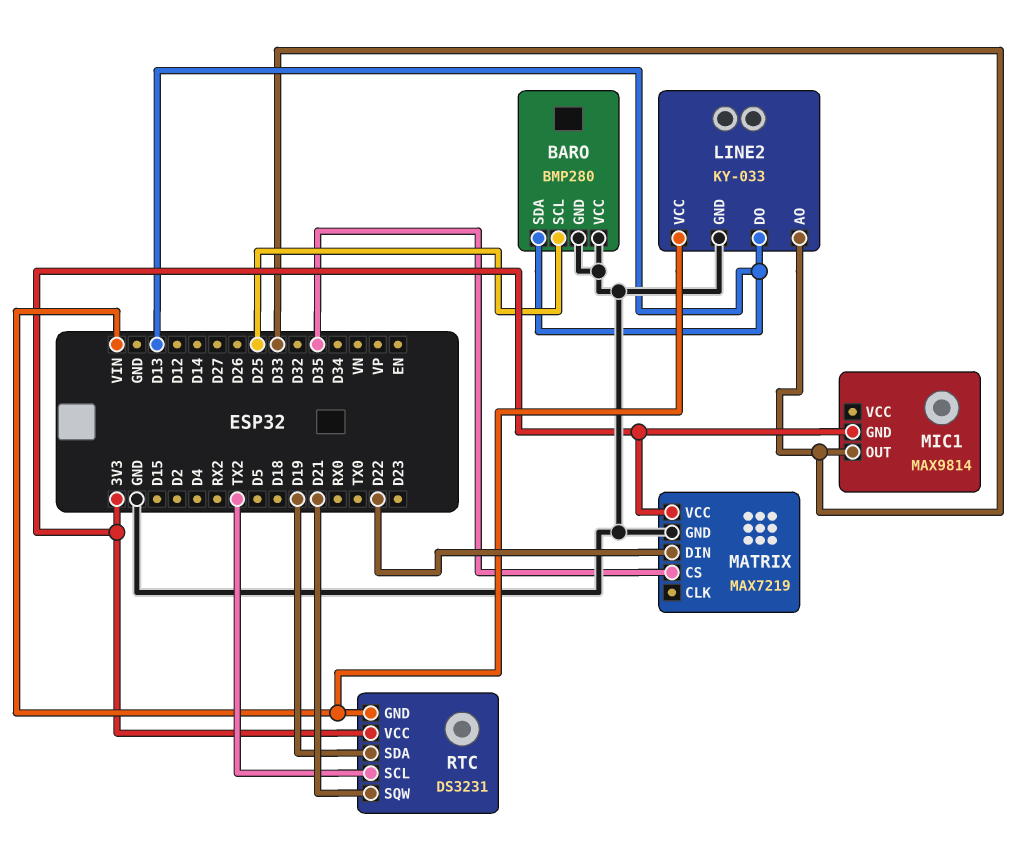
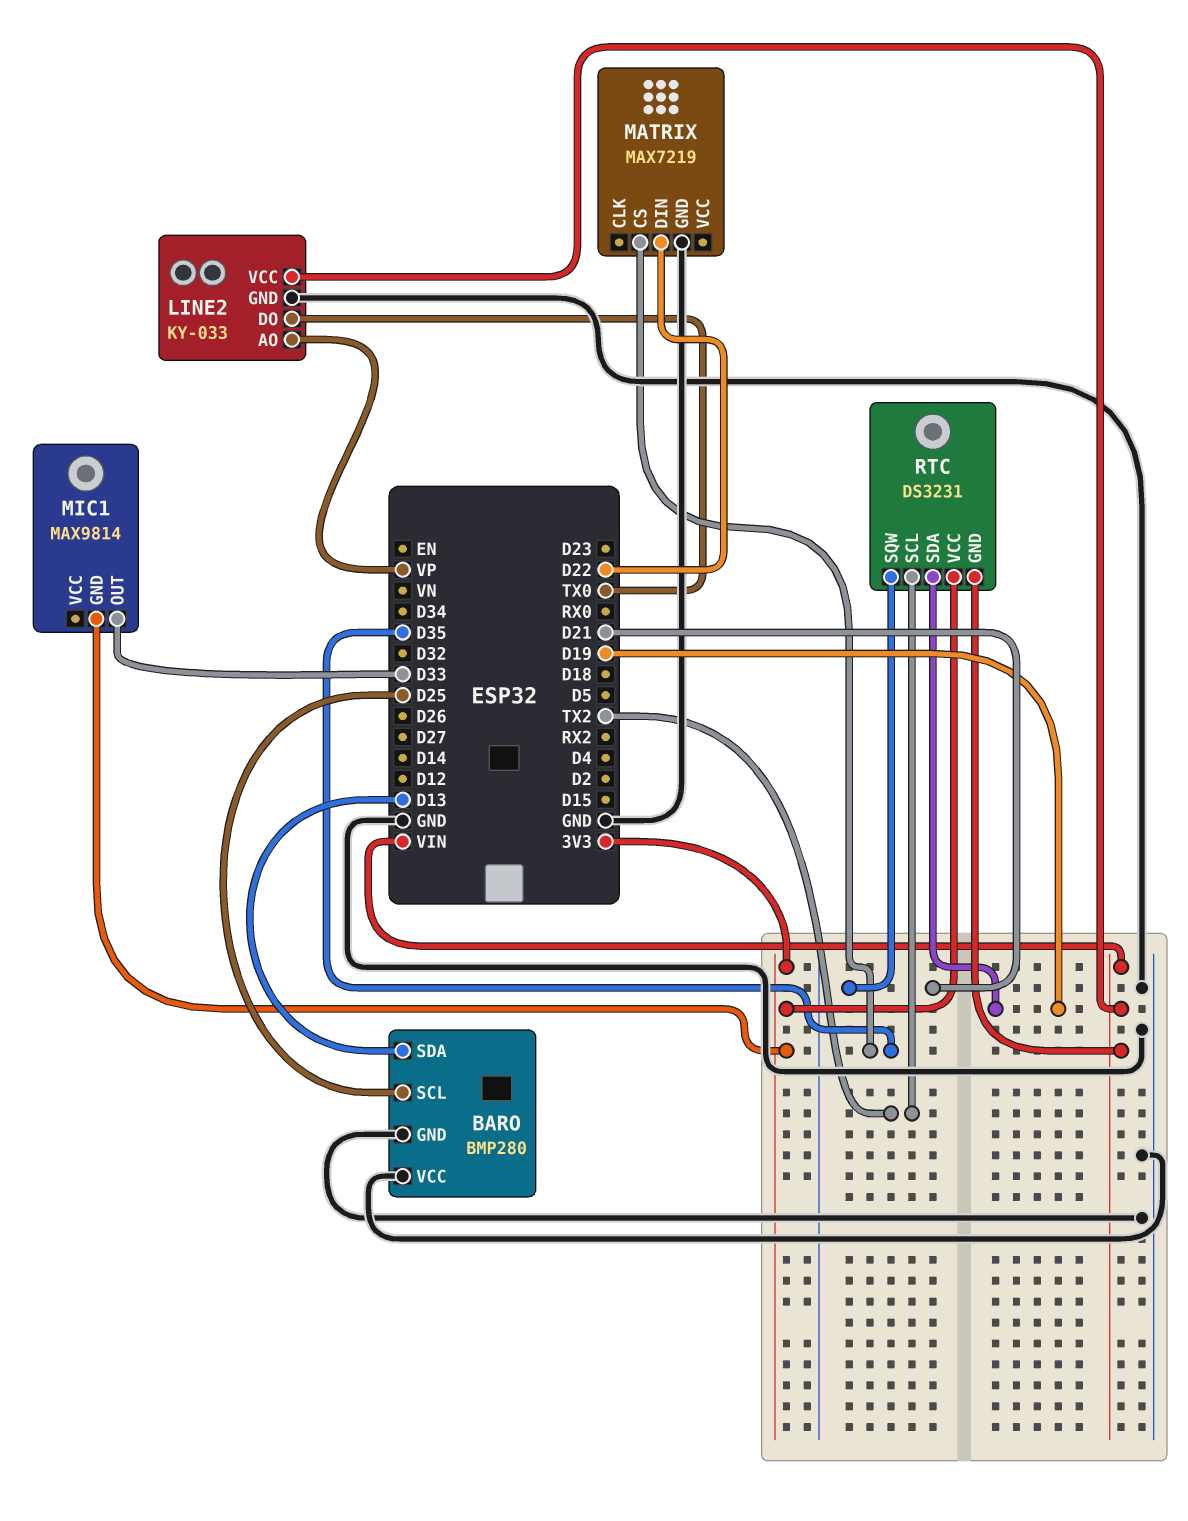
LINE2 pin AO: D33 -> VP
LINE2 pin DO: D13 -> TX0
MATRIX pin VCC: 3V3 -> none

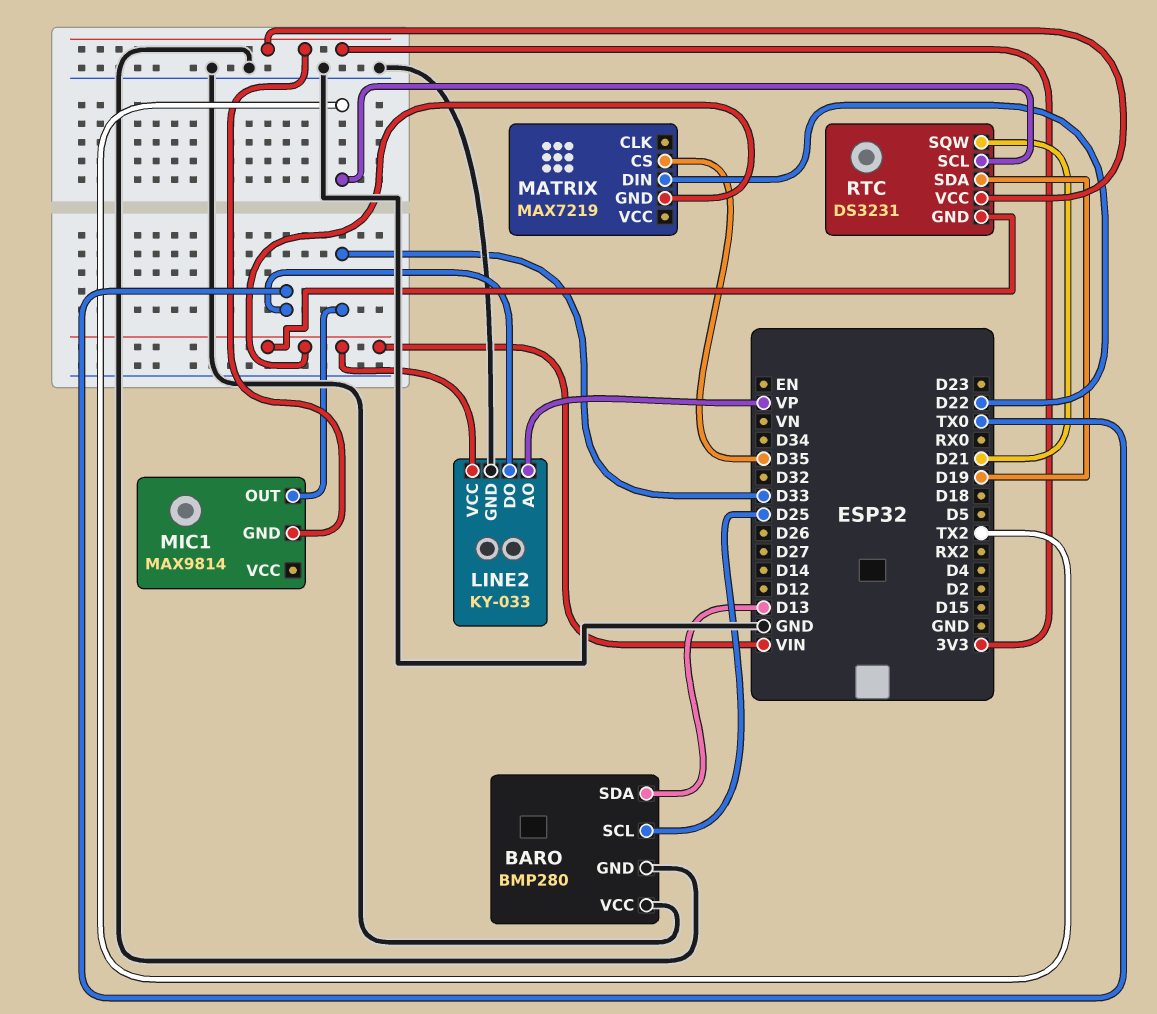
MATRIX pin GND: GND -> VIN

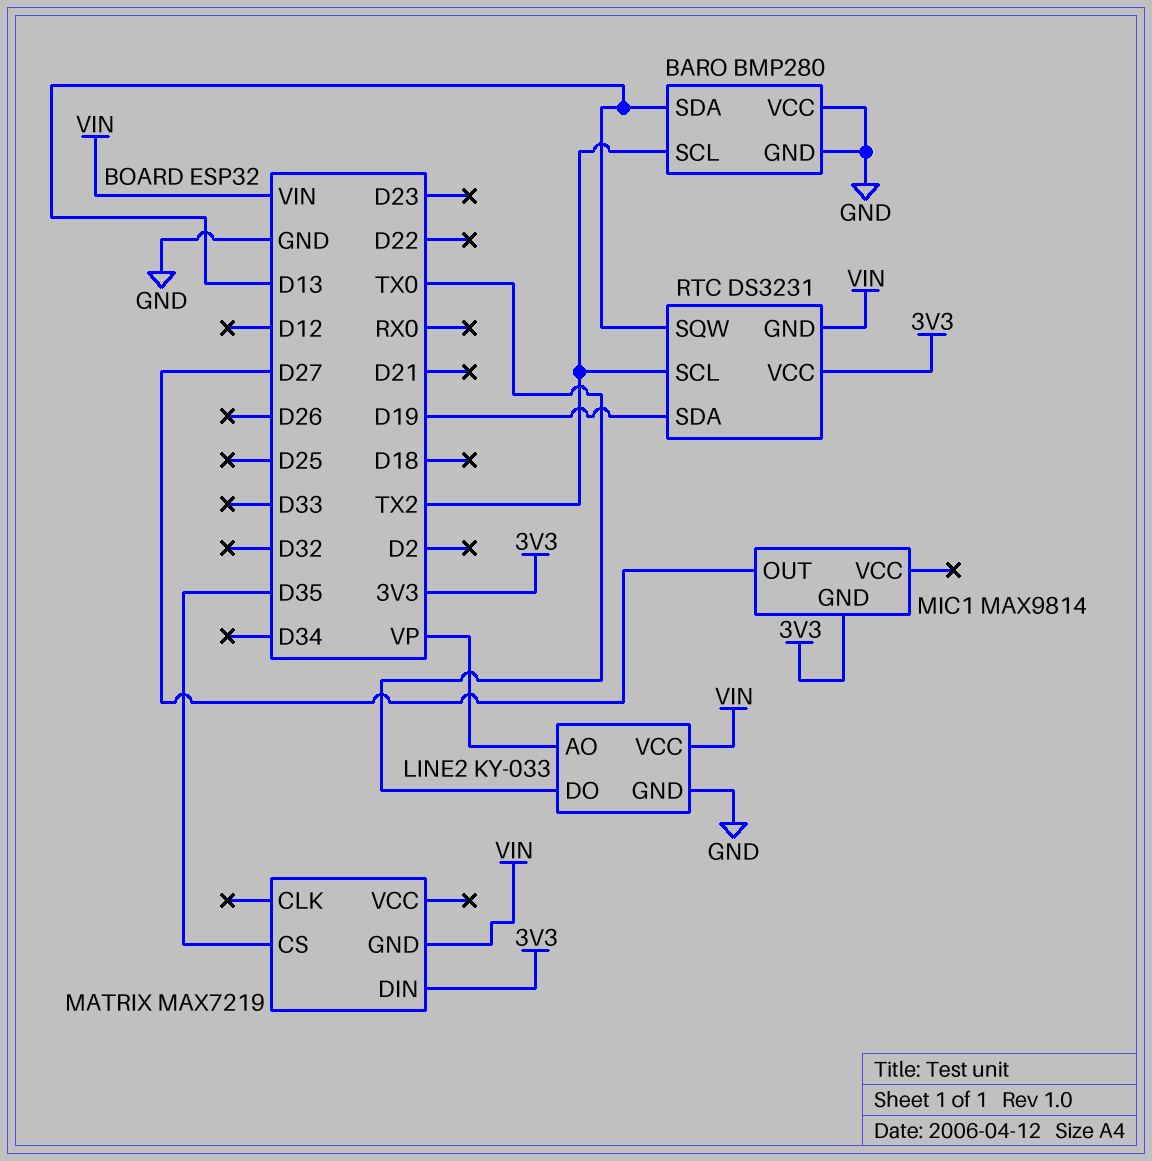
BARO pin SCL: D25 -> TX2
MATRIX pin DIN: D22 -> 3V3
MIC1 pin OUT: D33 -> D27
RTC pin SQW: D21 -> D13

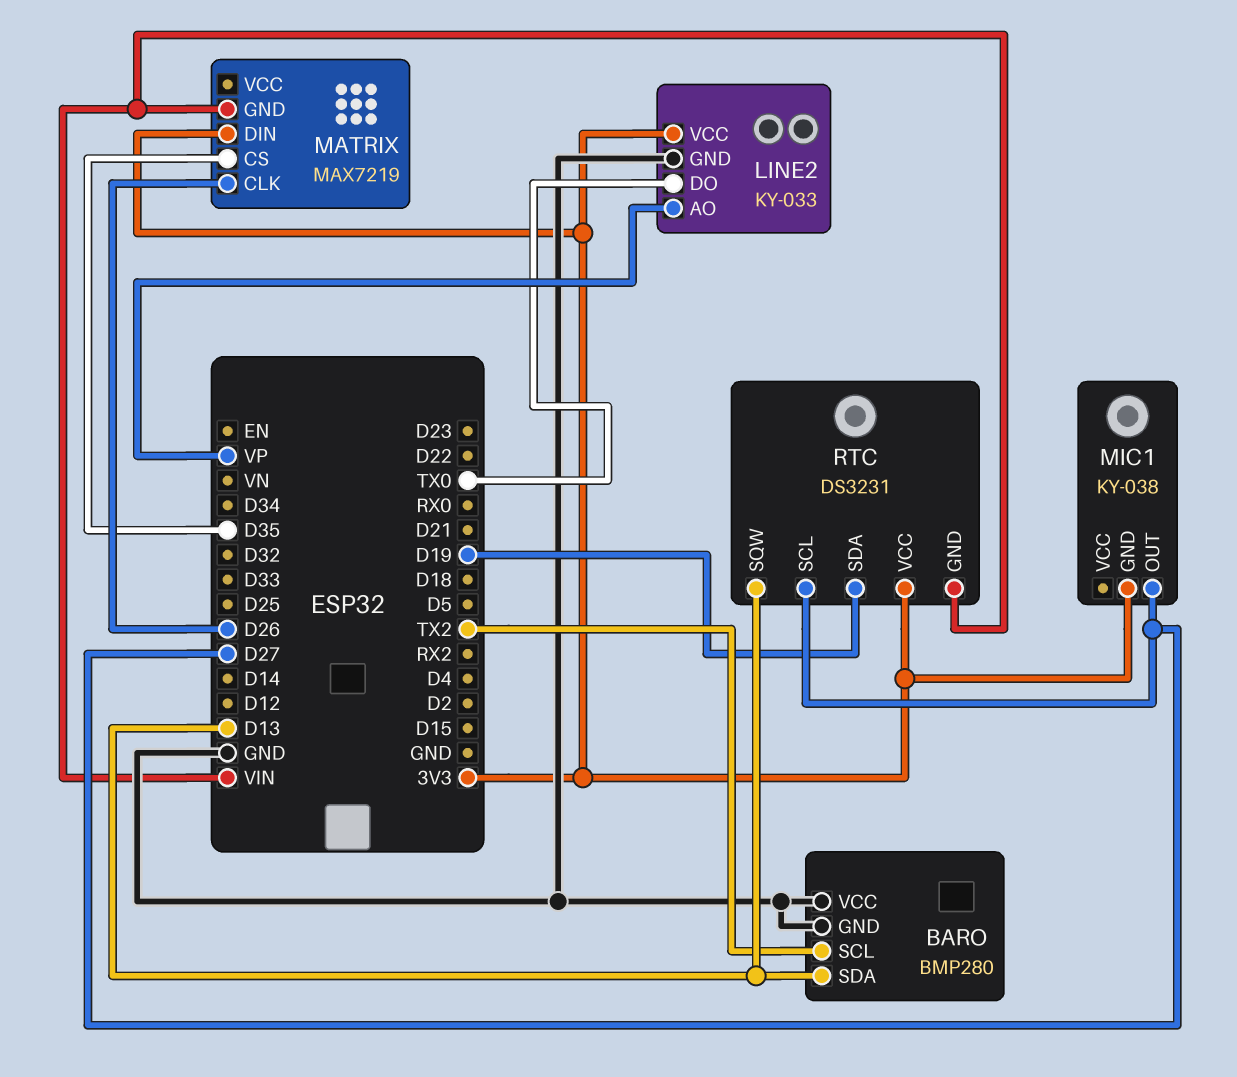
LINE2 pin VCC: VIN -> 3V3
MATRIX pin CLK: none -> D26
MIC1: MAX9814 -> KY-038
RTC pin SCL: TX2 -> D27

